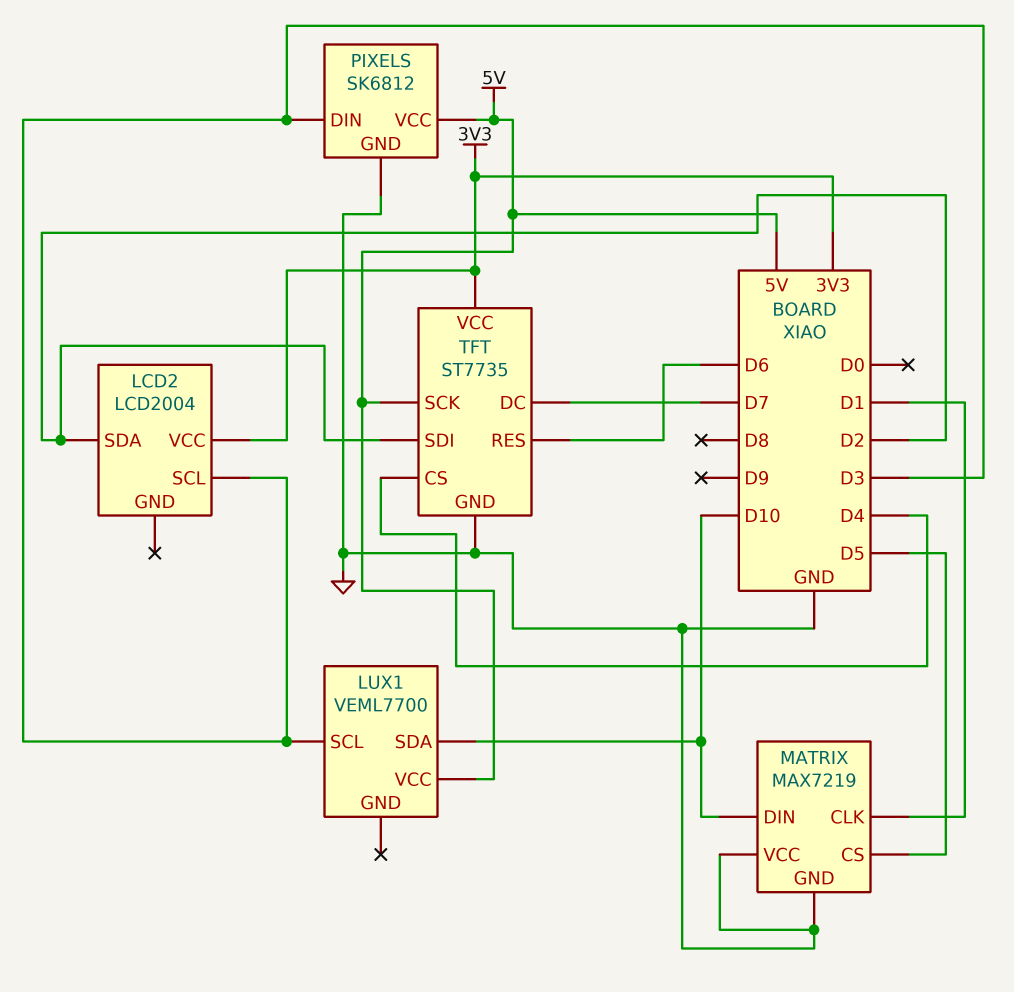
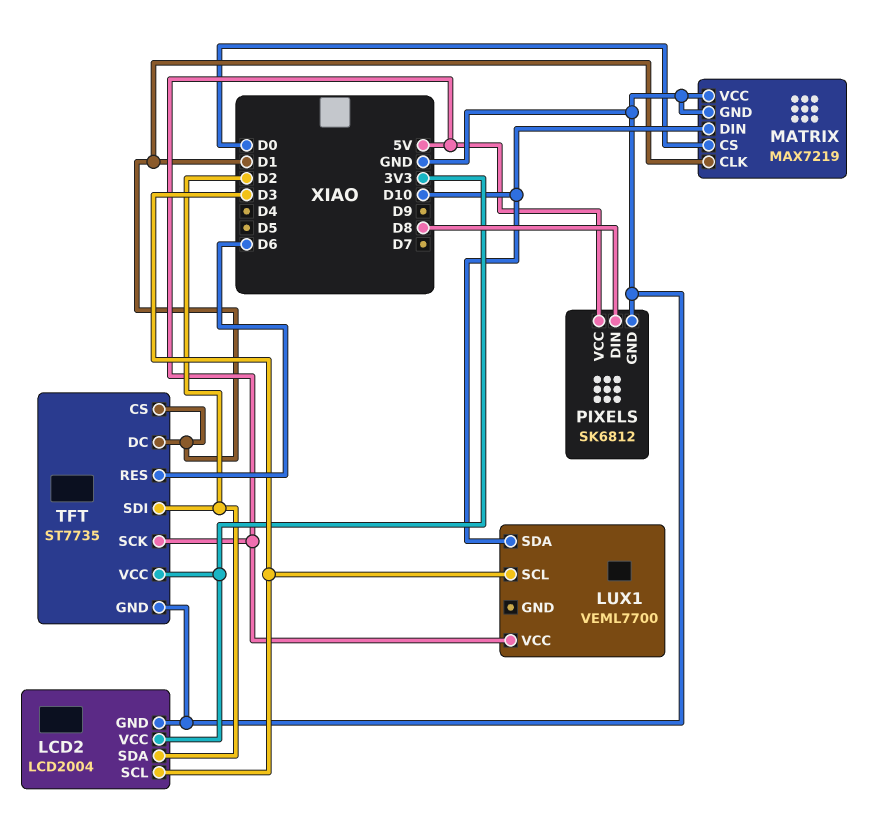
LCD2 pin GND: none -> GND
MATRIX pin CS: D5 -> D0
PIXELS pin DIN: D3 -> D8
TFT pin CS: D4 -> D1
TFT pin DC: D7 -> D1

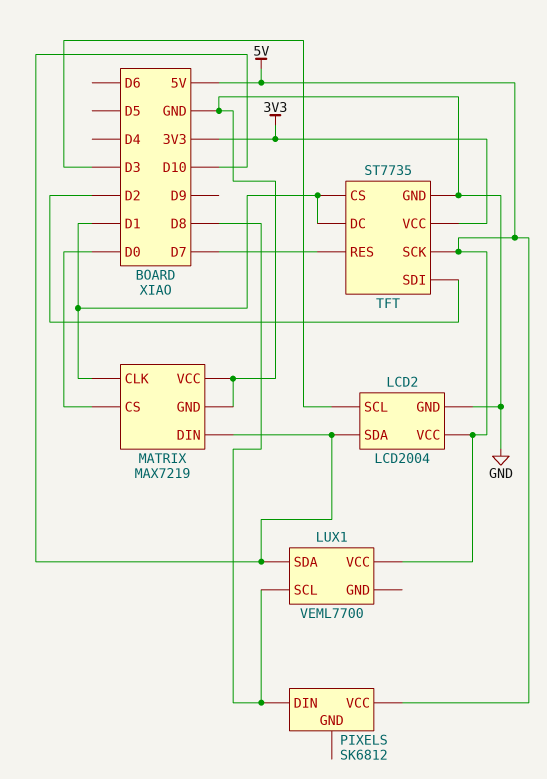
LCD2 pin SDA: D2 -> D10
LCD2 pin VCC: 3V3 -> 5V
LUX1 pin SCL: D3 -> D8
PIXELS pin GND: GND -> none
TFT pin RES: D6 -> D7

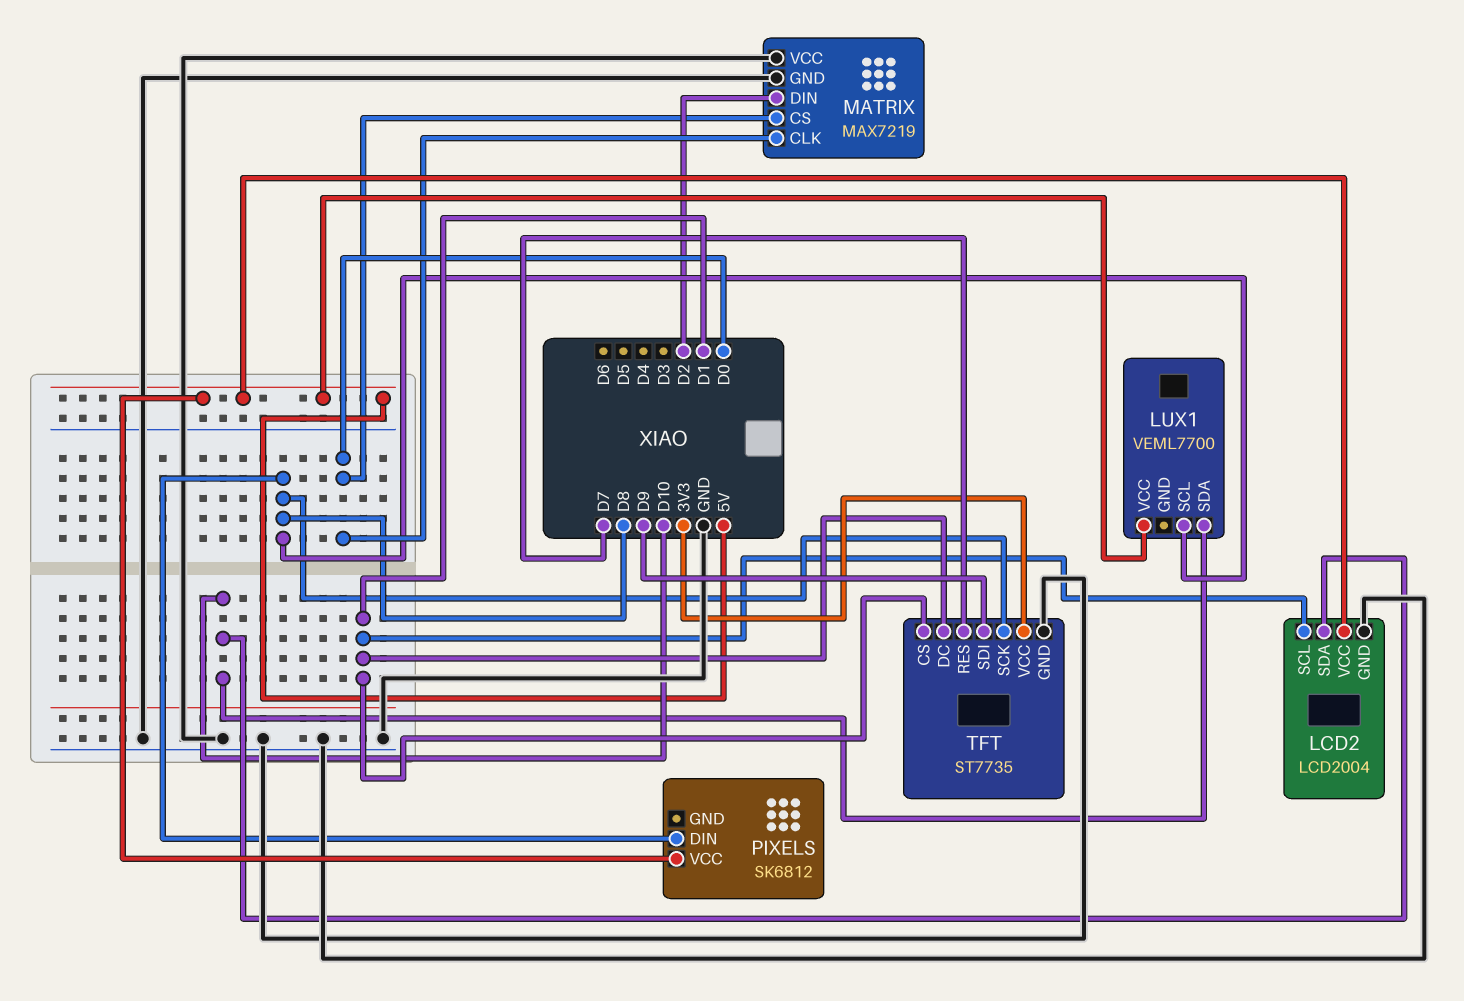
LCD2 pin SCL: D3 -> D1
MATRIX pin CLK: D1 -> D0
MATRIX pin DIN: D10 -> D2
TFT pin SCK: 5V -> D8
TFT pin SDI: D2 -> D9

